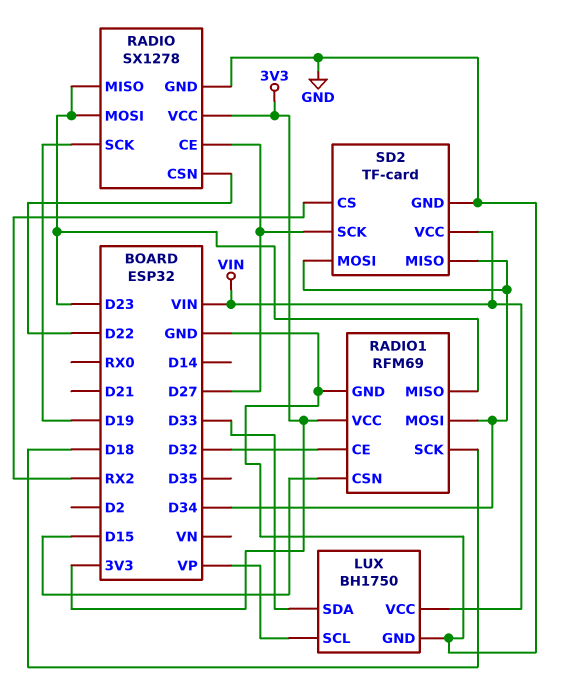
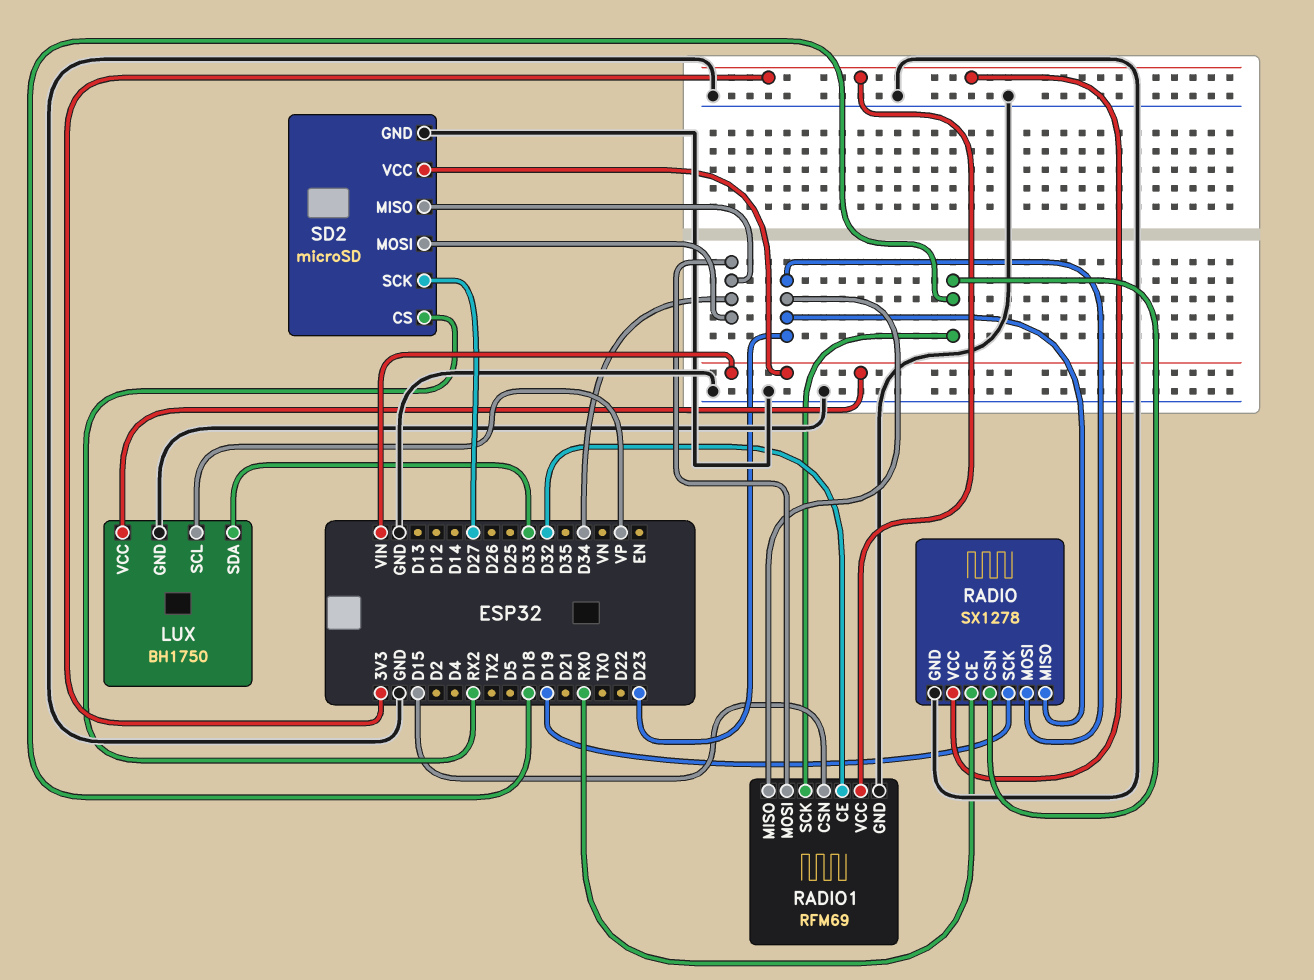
RADIO pin CE: D27 -> RX0
RADIO pin CSN: D22 -> D18
SD2: TF-card -> microSD

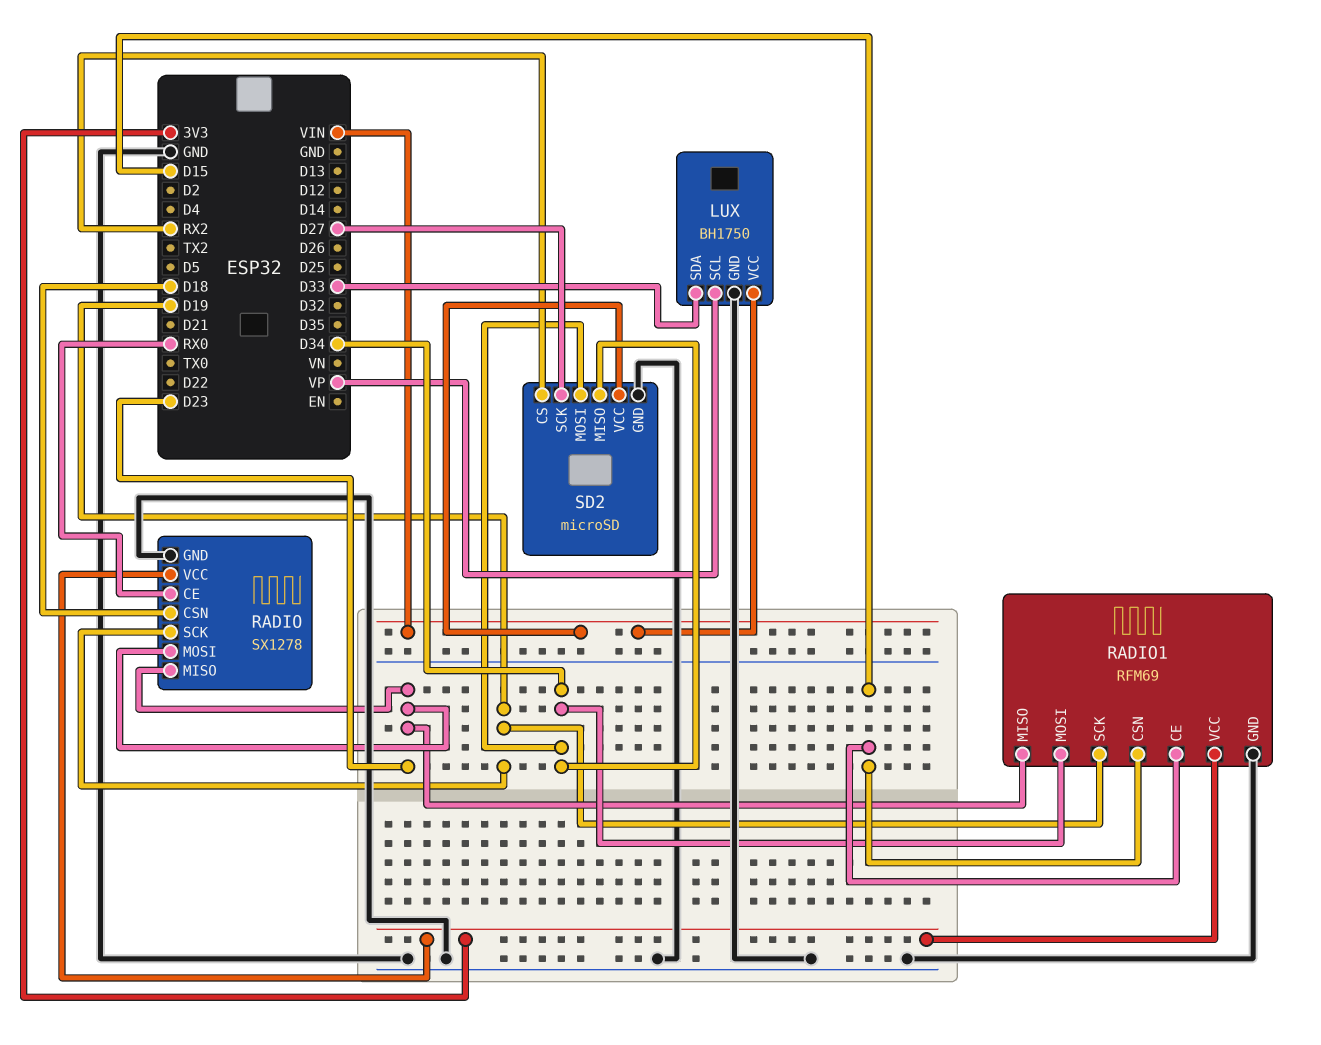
RADIO1 pin CE: D32 -> D15
RADIO1 pin SCK: D18 -> D19

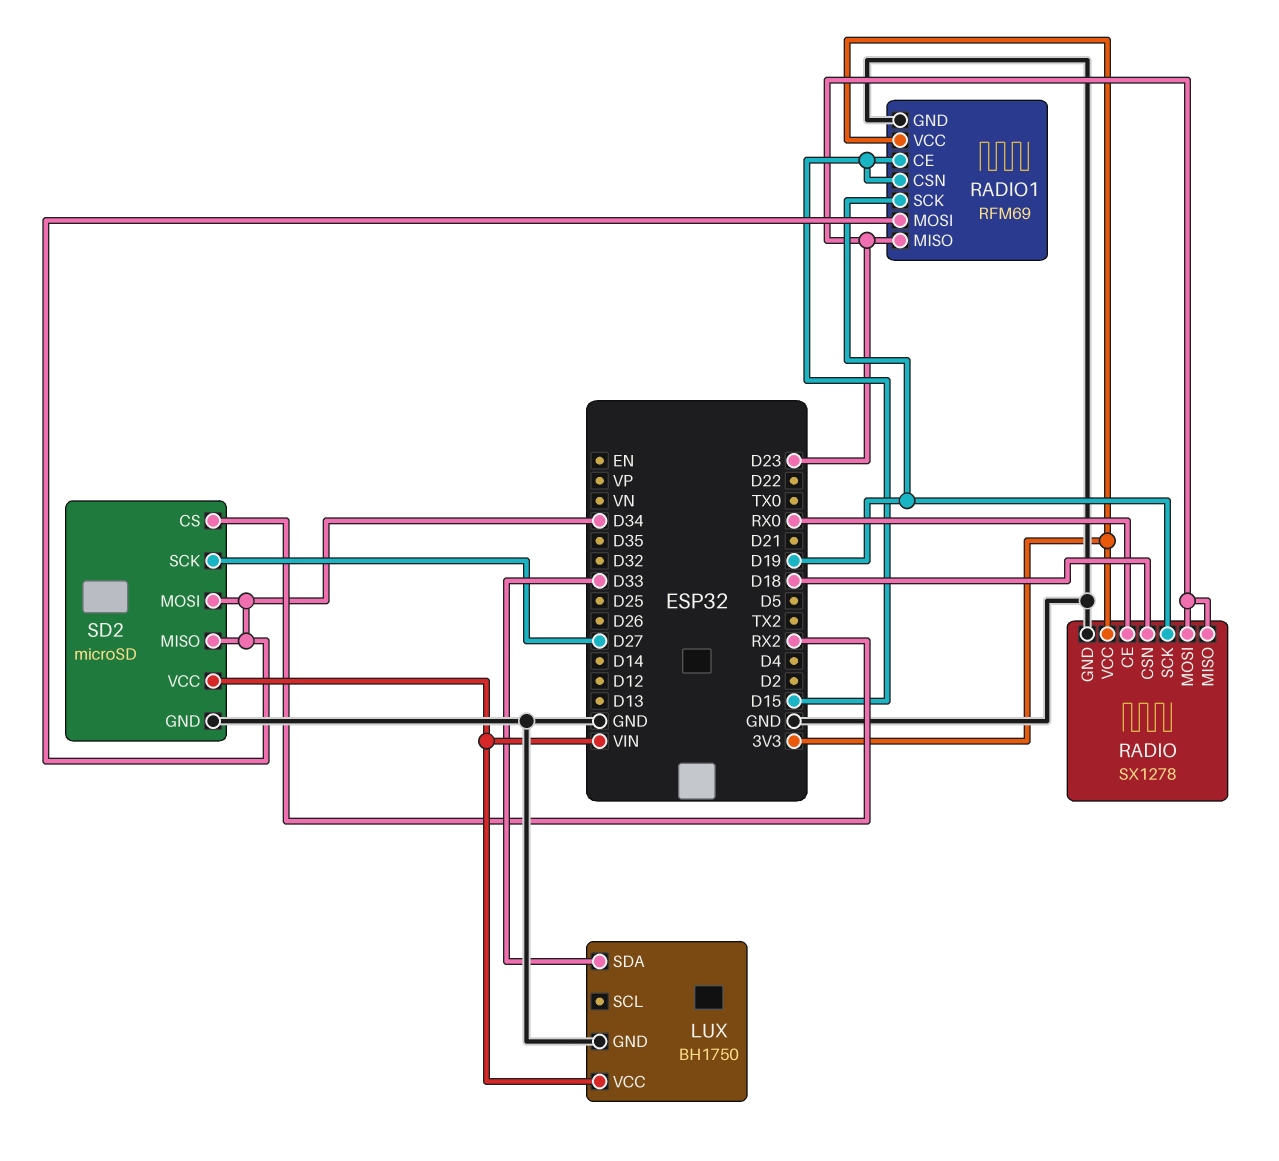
LUX pin SCL: VP -> none

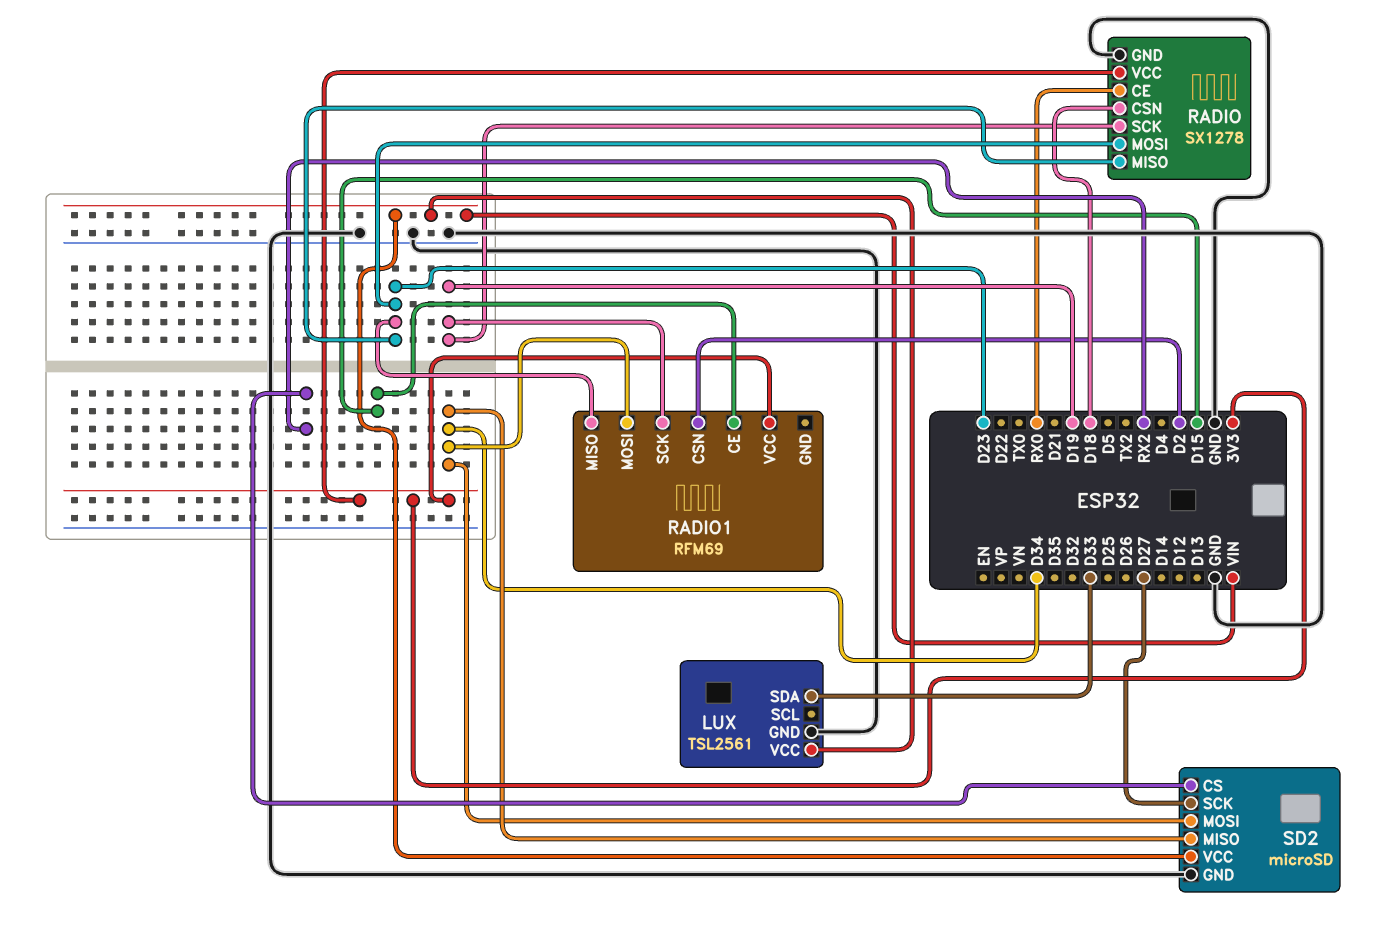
LUX: BH1750 -> TSL2561
RADIO1 pin CSN: D15 -> D2
RADIO1 pin GND: GND -> none

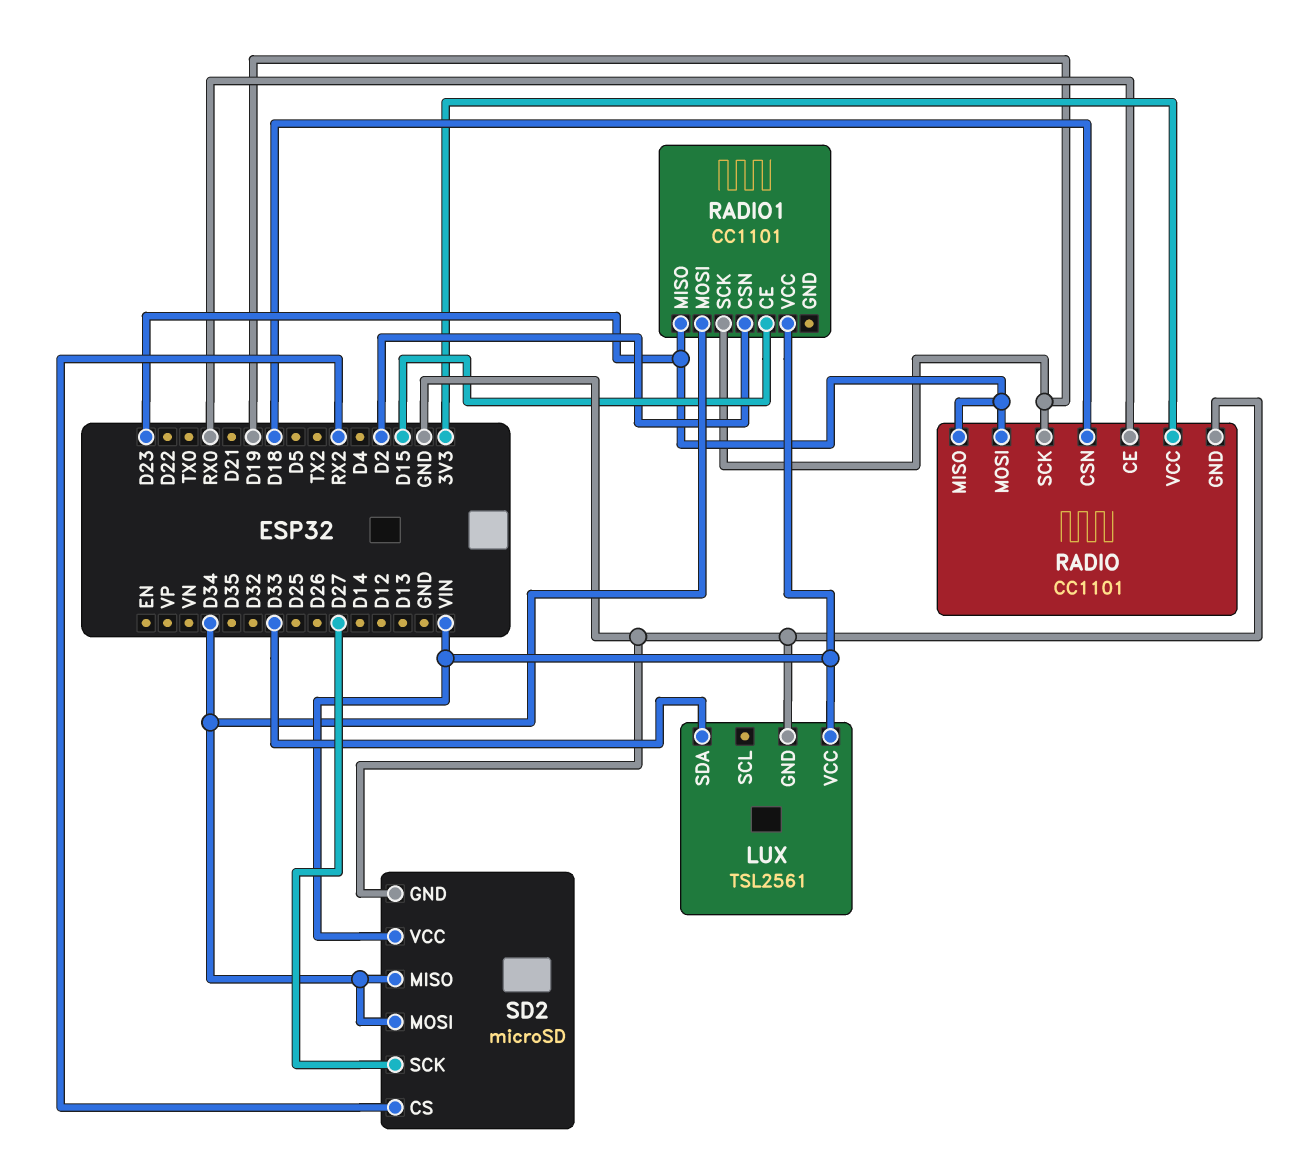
RADIO: SX1278 -> CC1101
RADIO1: RFM69 -> CC1101
RADIO1 pin VCC: 3V3 -> VIN

